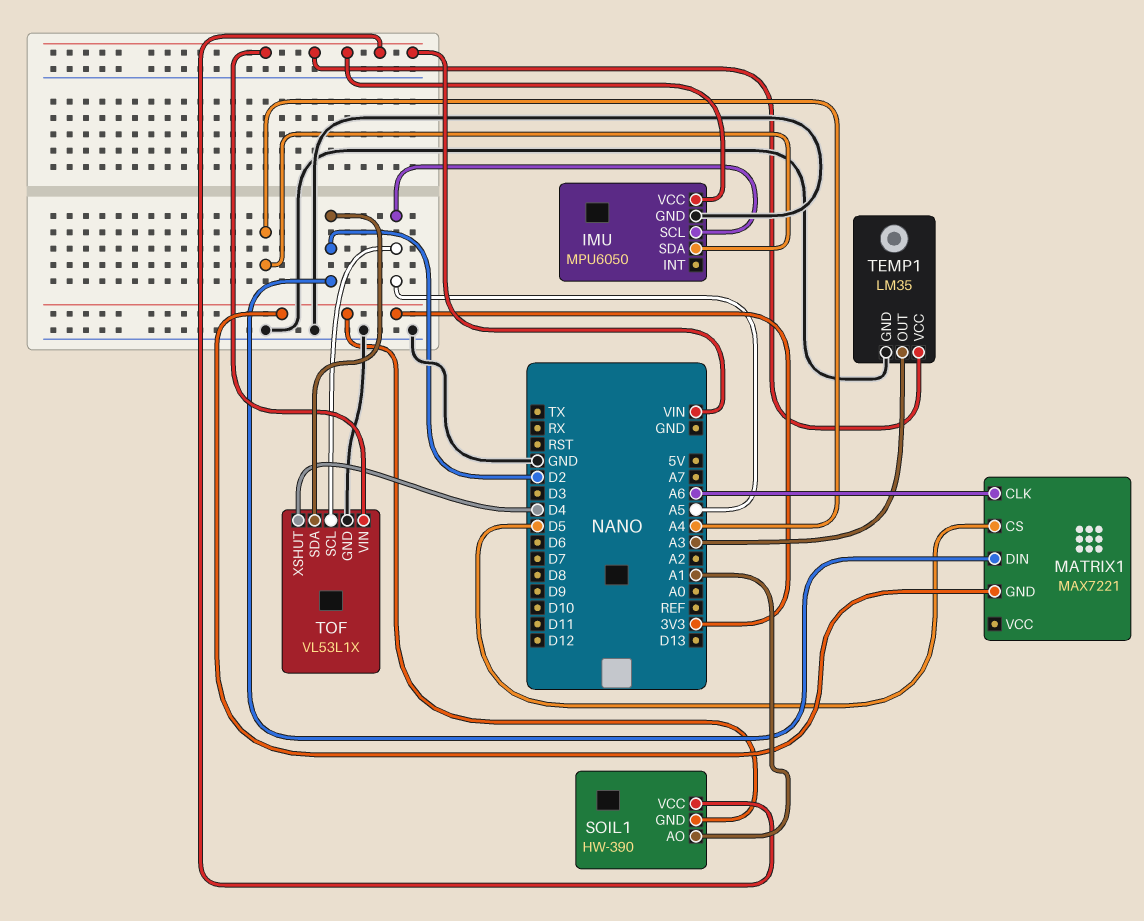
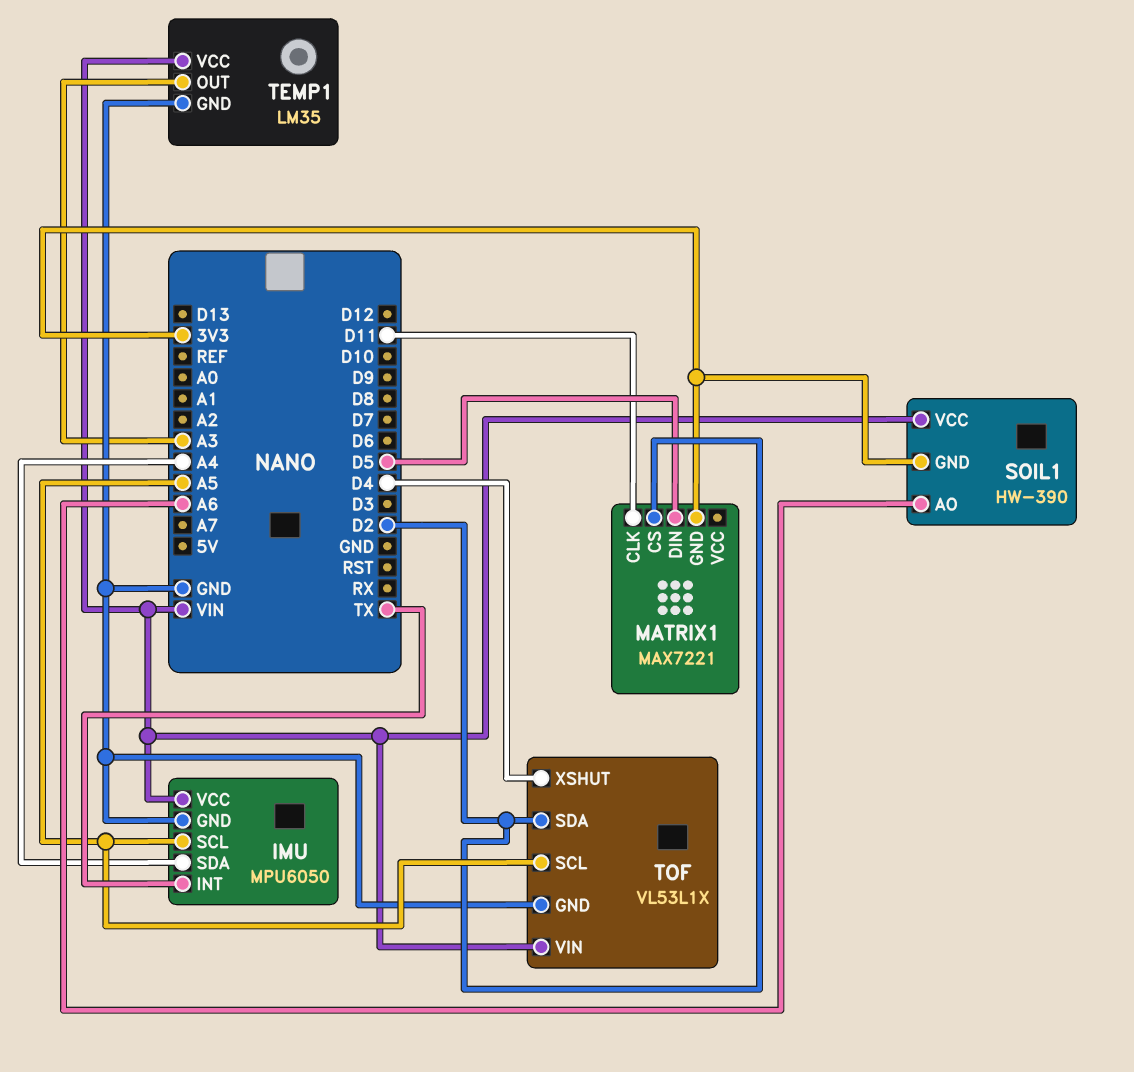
IMU pin INT: none -> TX
MATRIX1 pin CLK: A6 -> D11
MATRIX1 pin CS: D5 -> D2
MATRIX1 pin DIN: D2 -> D5
SOIL1 pin AO: A1 -> A6

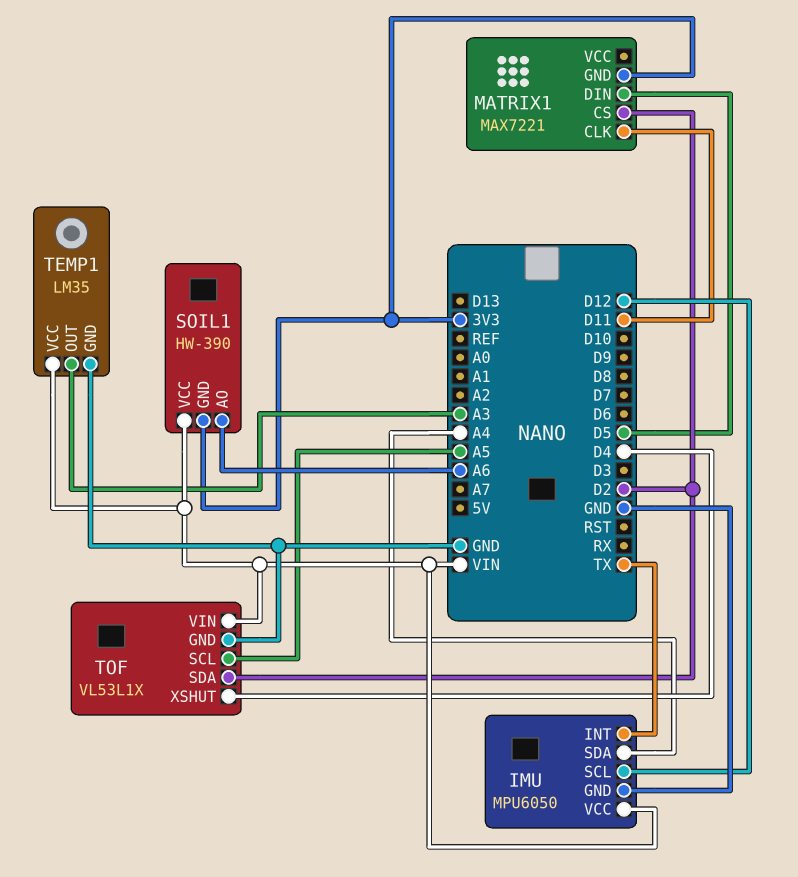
IMU pin SCL: A5 -> D12

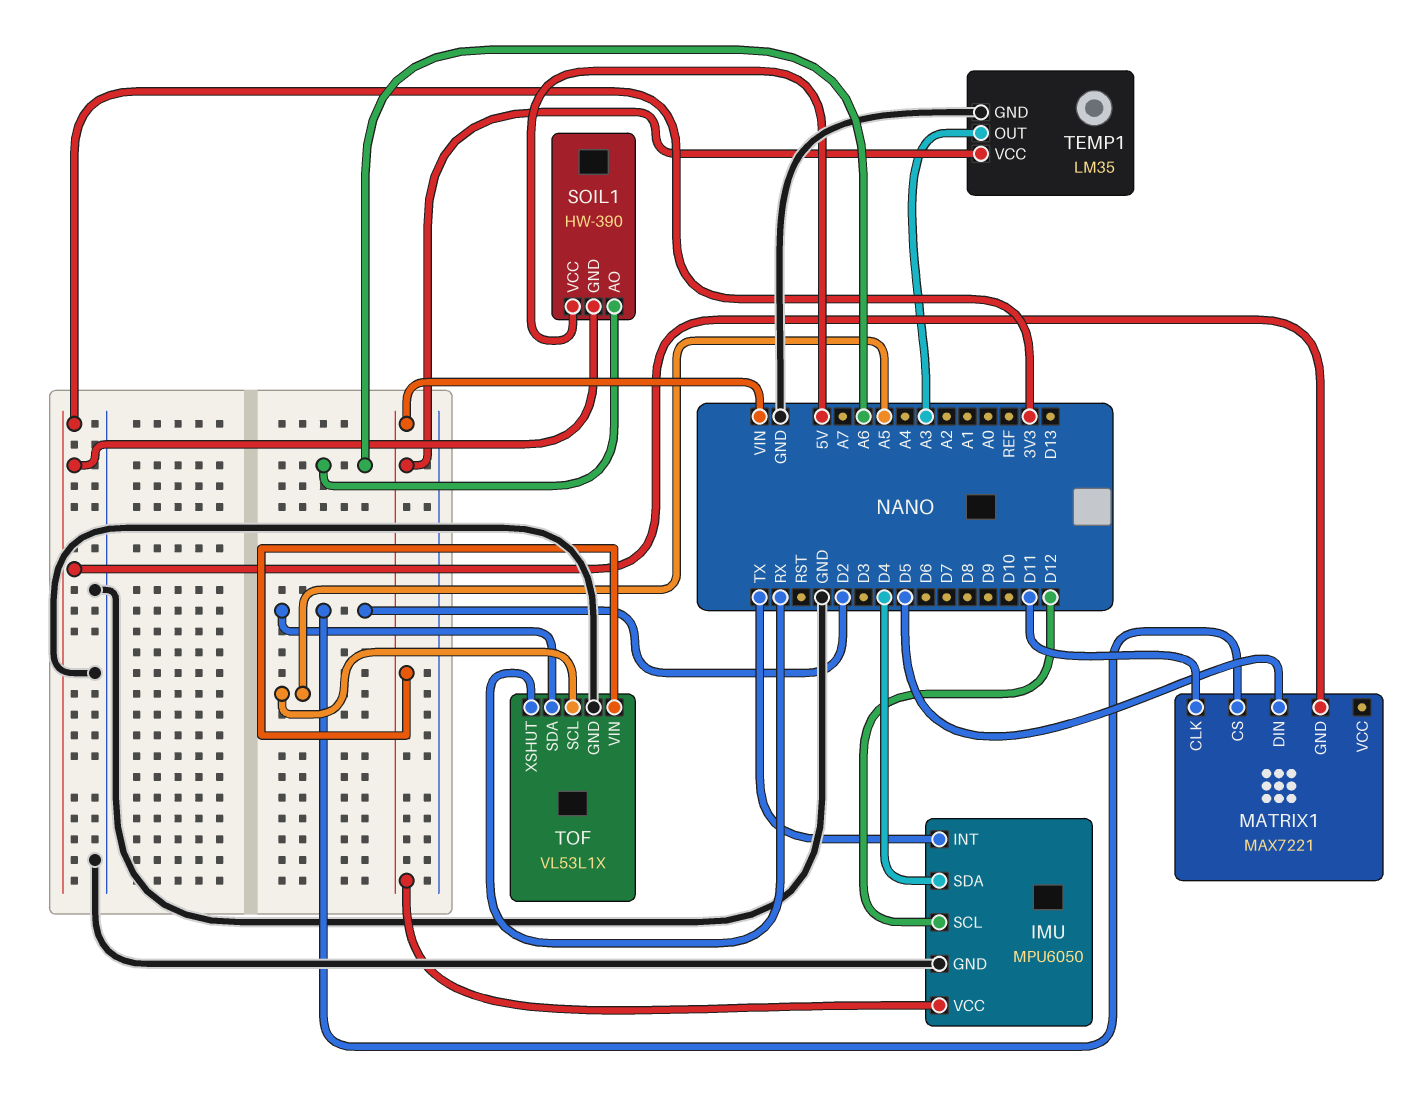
IMU pin SDA: A4 -> D4
SOIL1 pin VCC: VIN -> 5V
TOF pin XSHUT: D4 -> RX

